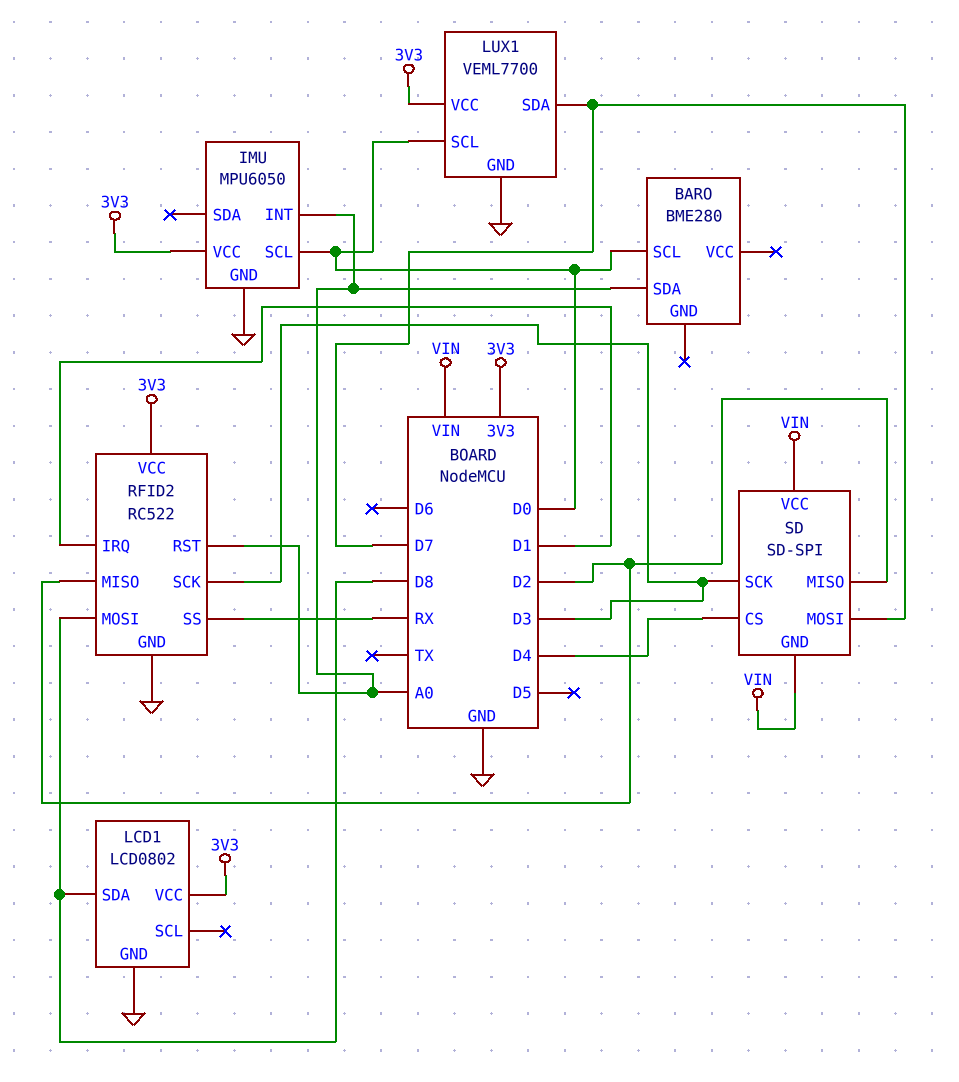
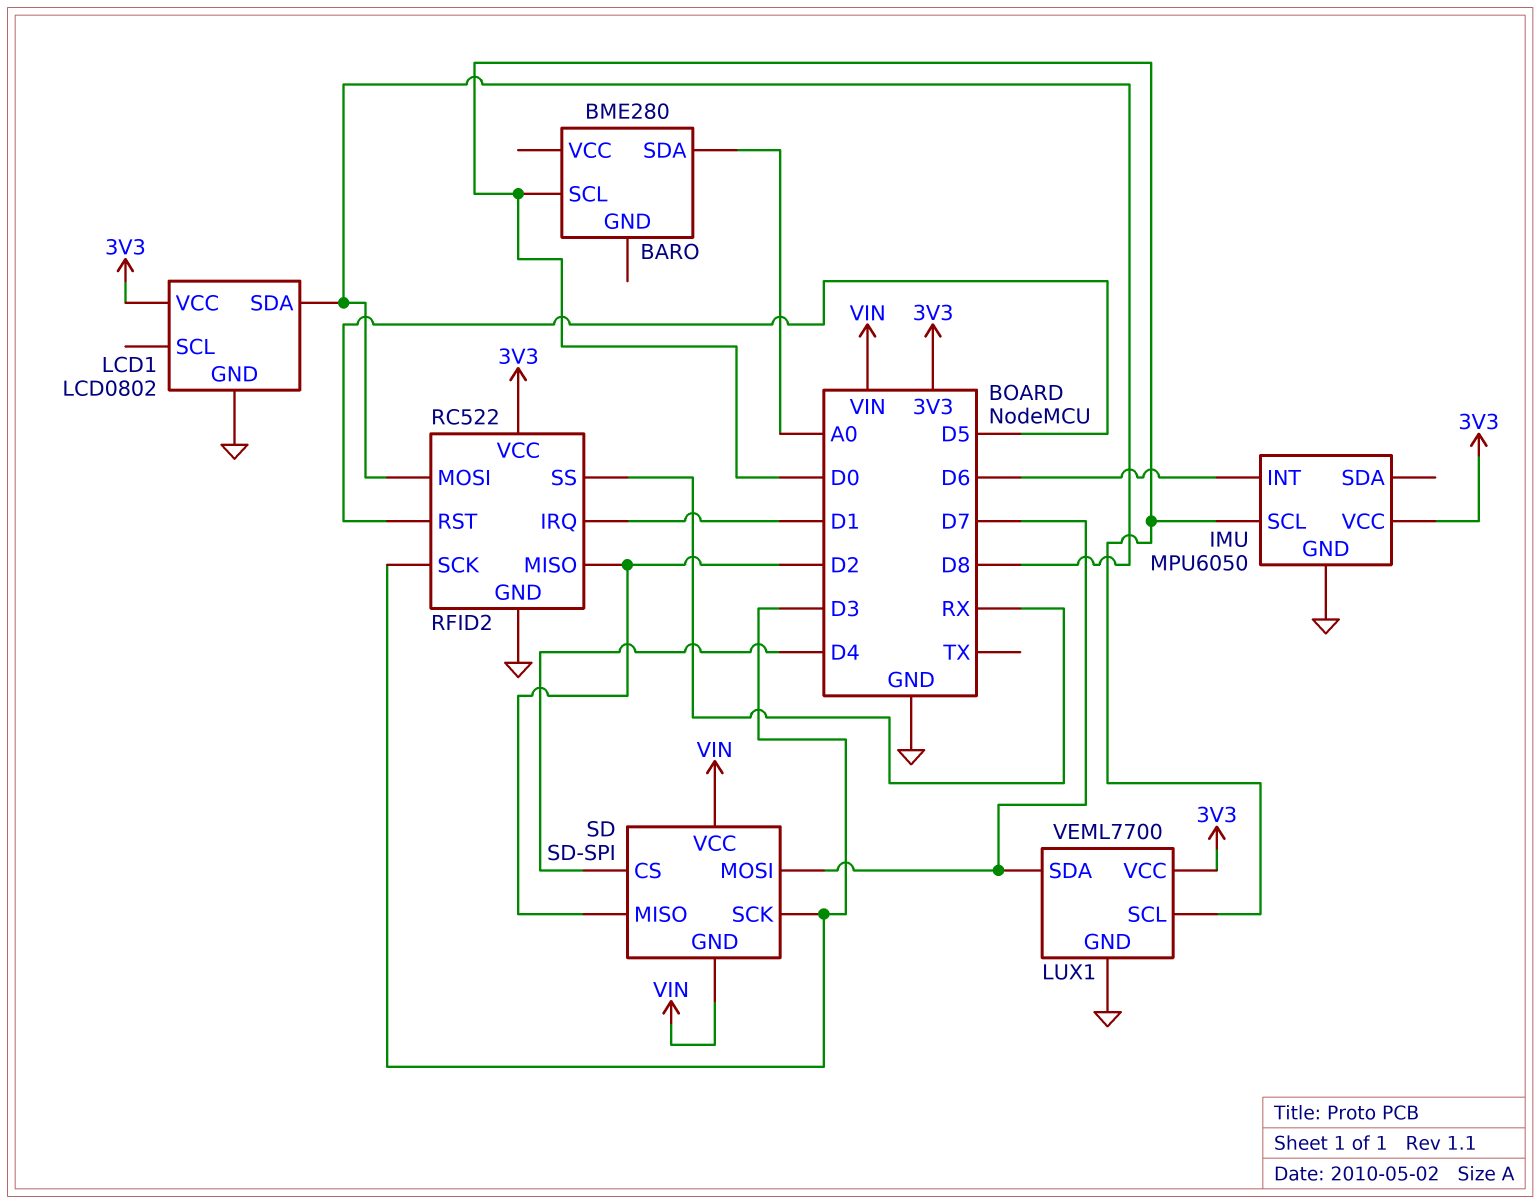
IMU pin INT: A0 -> D6
RFID2 pin RST: A0 -> D5

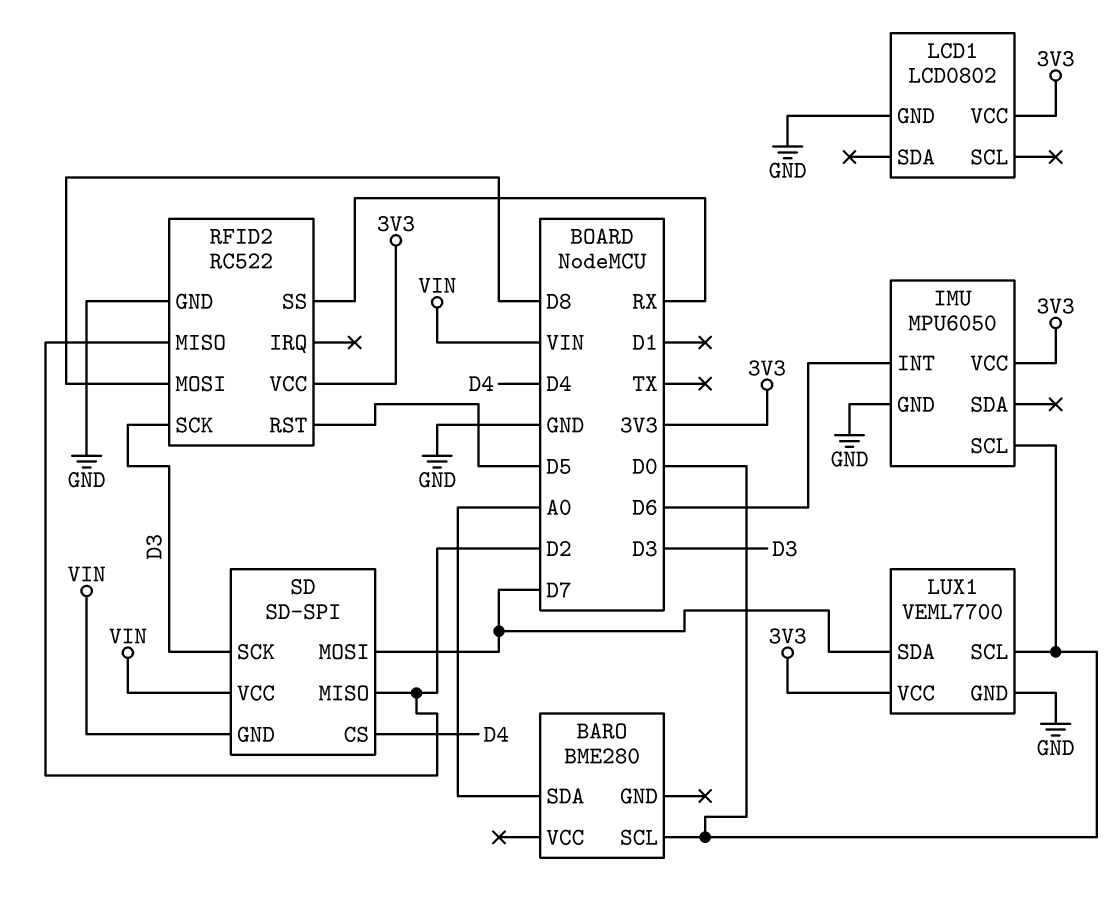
LCD1 pin SDA: D8 -> none
RFID2 pin IRQ: D1 -> none

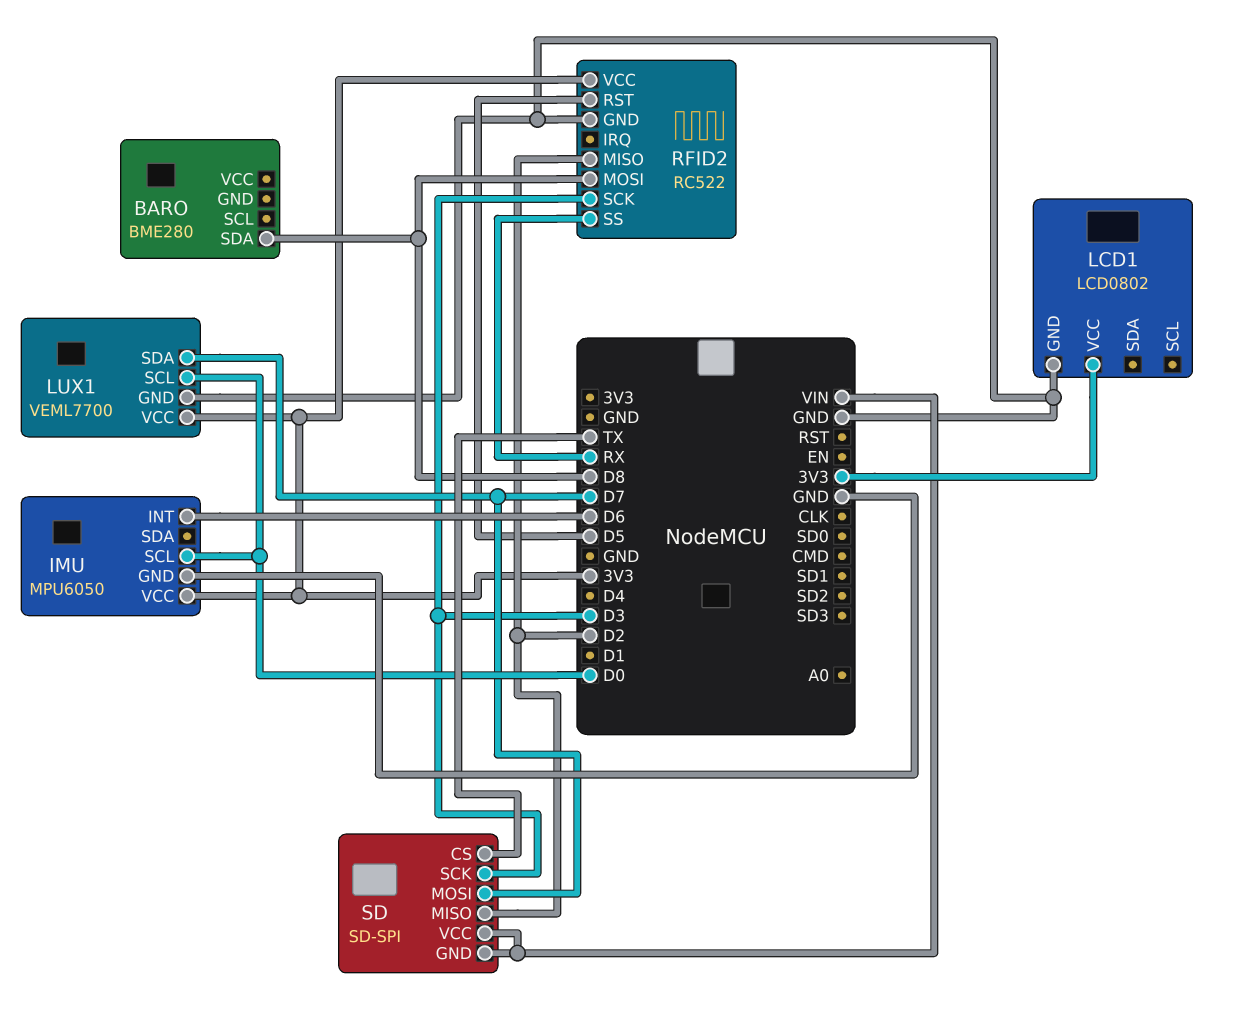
BARO pin SCL: D0 -> none
BARO pin SDA: A0 -> D8
SD pin CS: D4 -> TX

